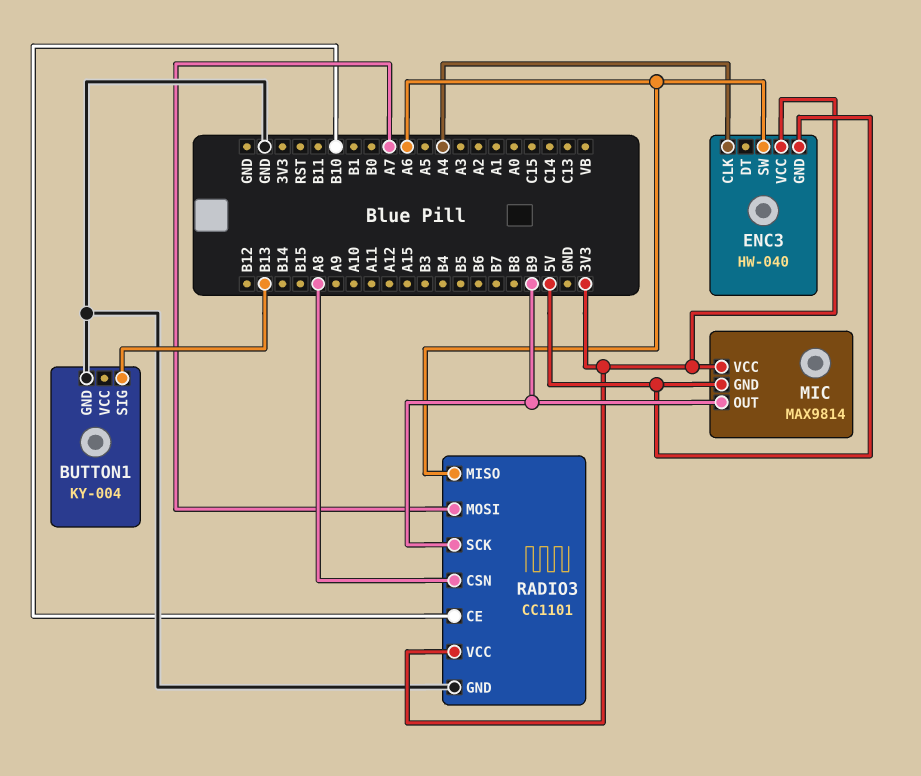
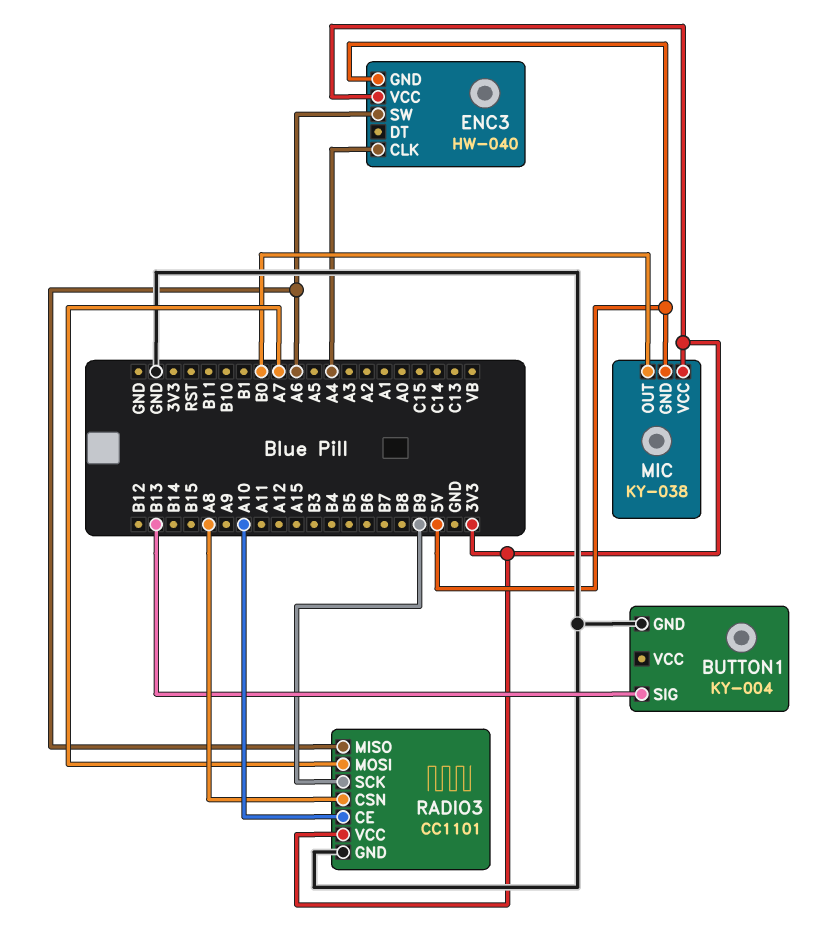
MIC: MAX9814 -> KY-038
MIC pin OUT: B9 -> B0
RADIO3 pin CE: B10 -> A10

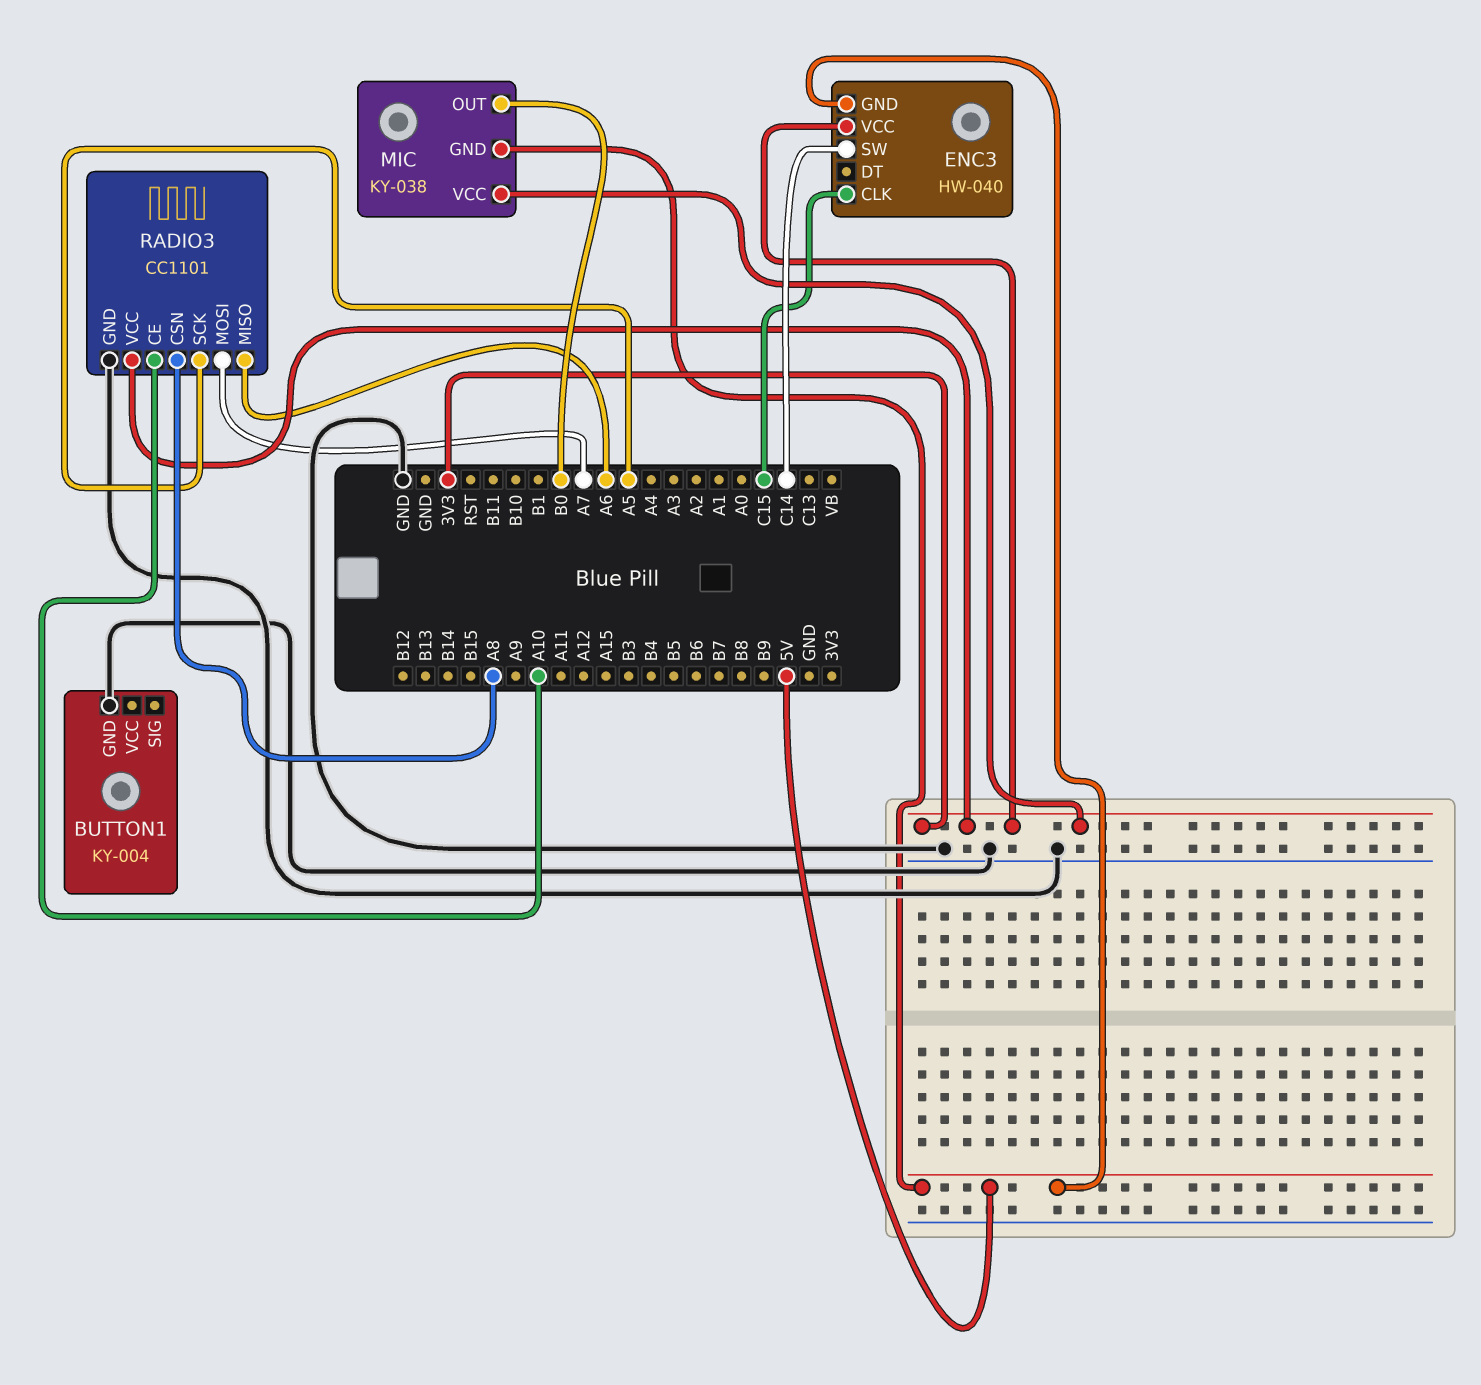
BUTTON1 pin SIG: B13 -> none
ENC3 pin CLK: A4 -> C15
ENC3 pin SW: A6 -> C14
RADIO3 pin SCK: B9 -> A5

